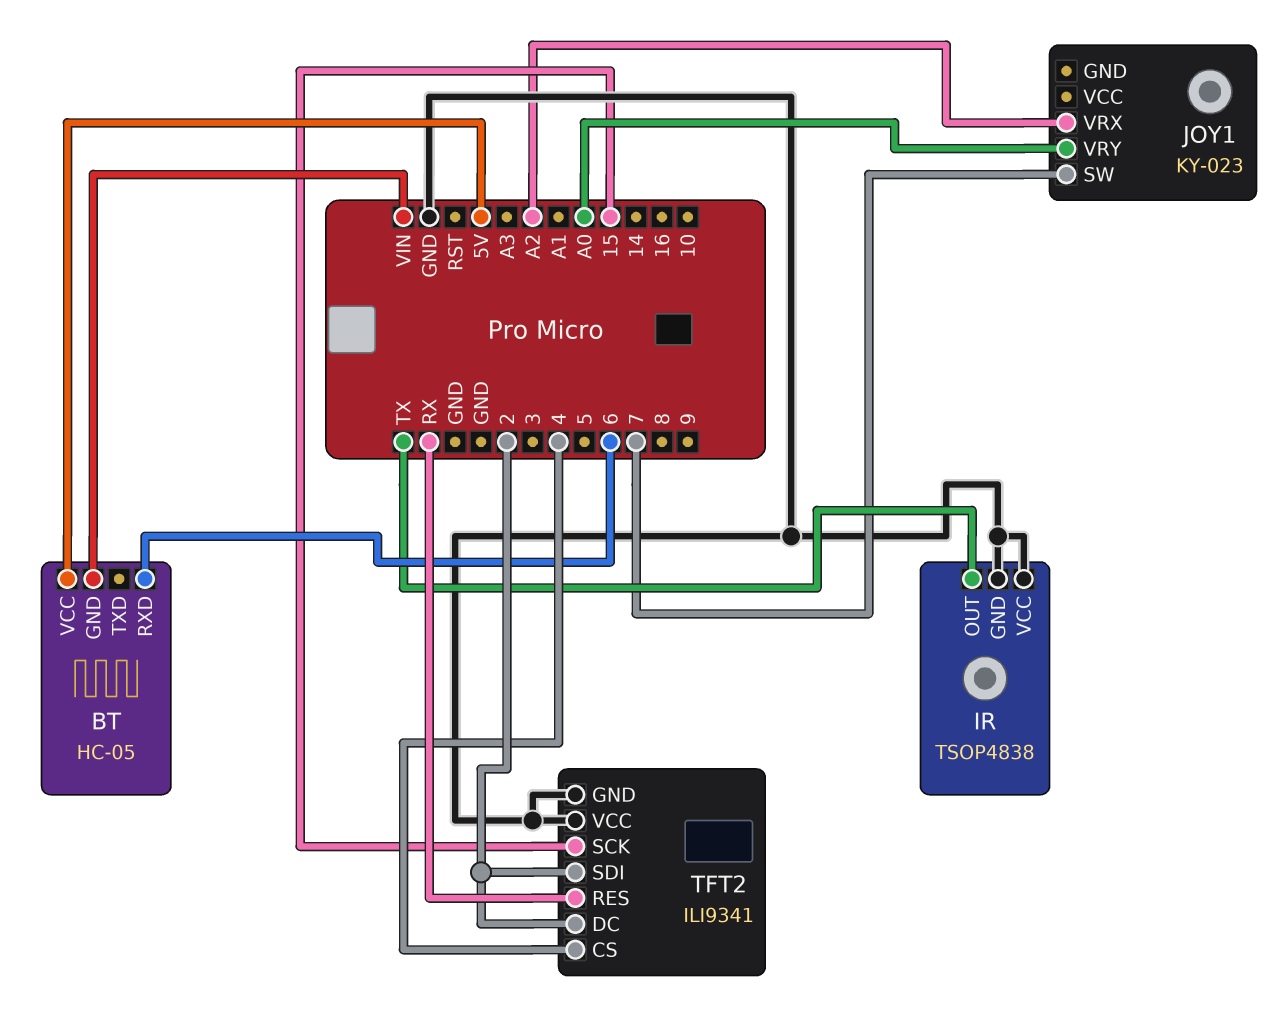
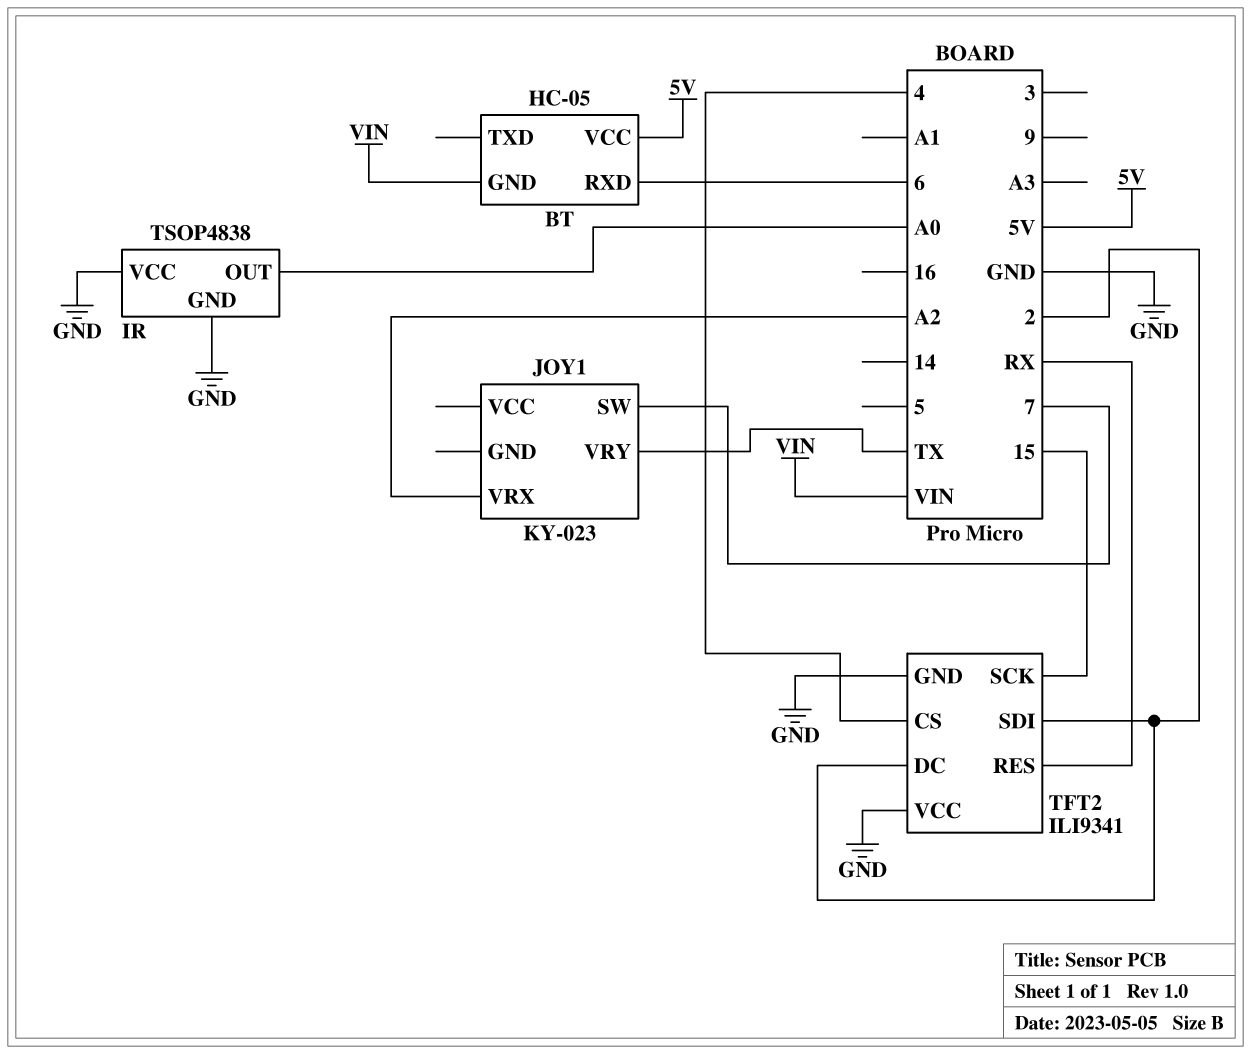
IR pin OUT: TX -> A0
JOY1 pin VRY: A0 -> TX

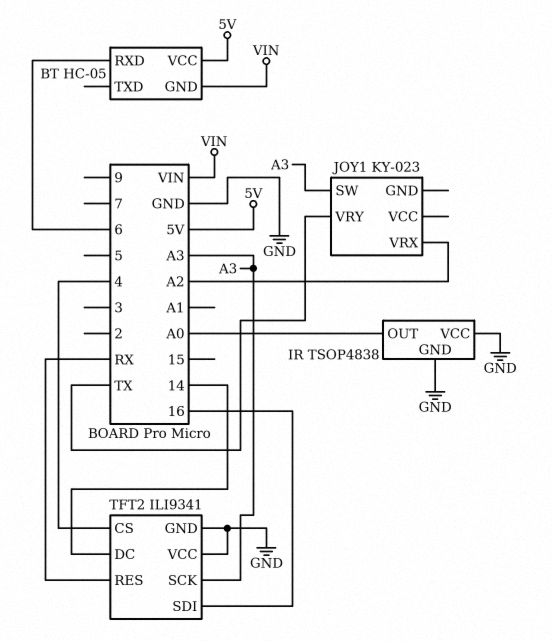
JOY1 pin SW: 7 -> A3
TFT2 pin DC: 2 -> 14
TFT2 pin SCK: 15 -> A3
TFT2 pin SDI: 2 -> 16

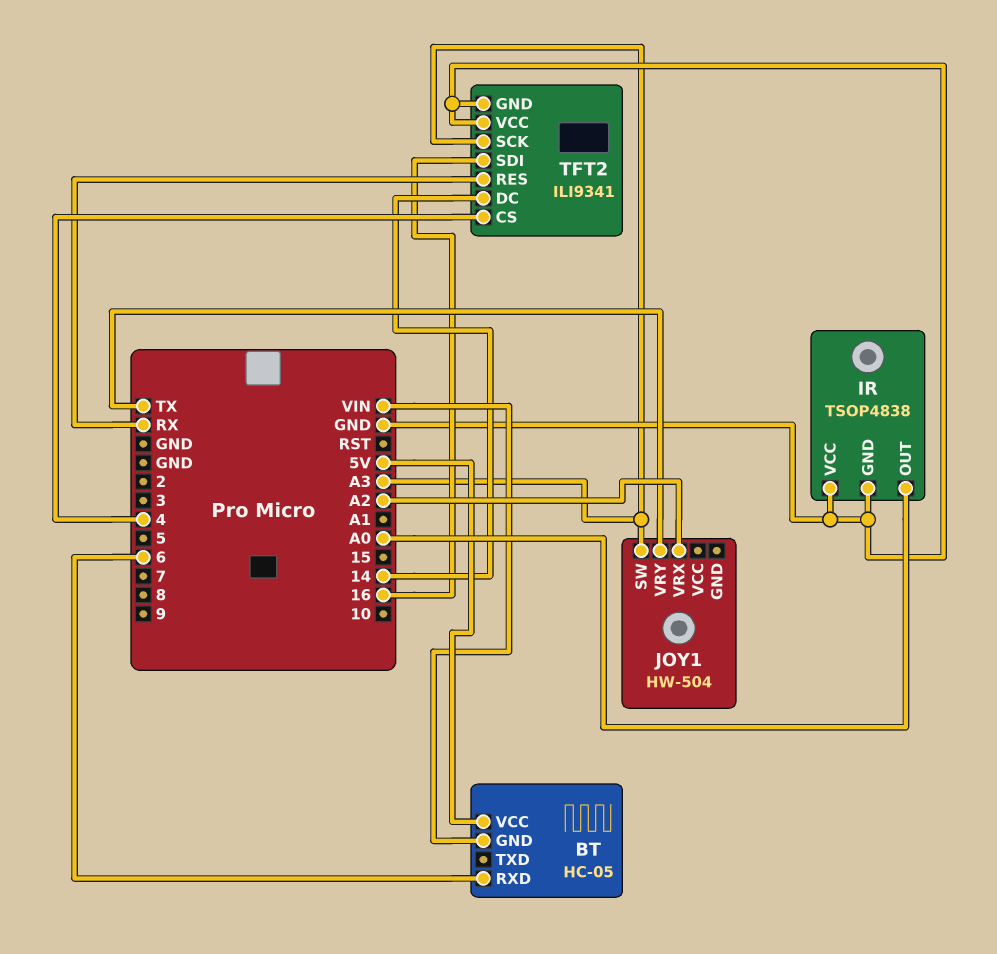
JOY1: KY-023 -> HW-504

